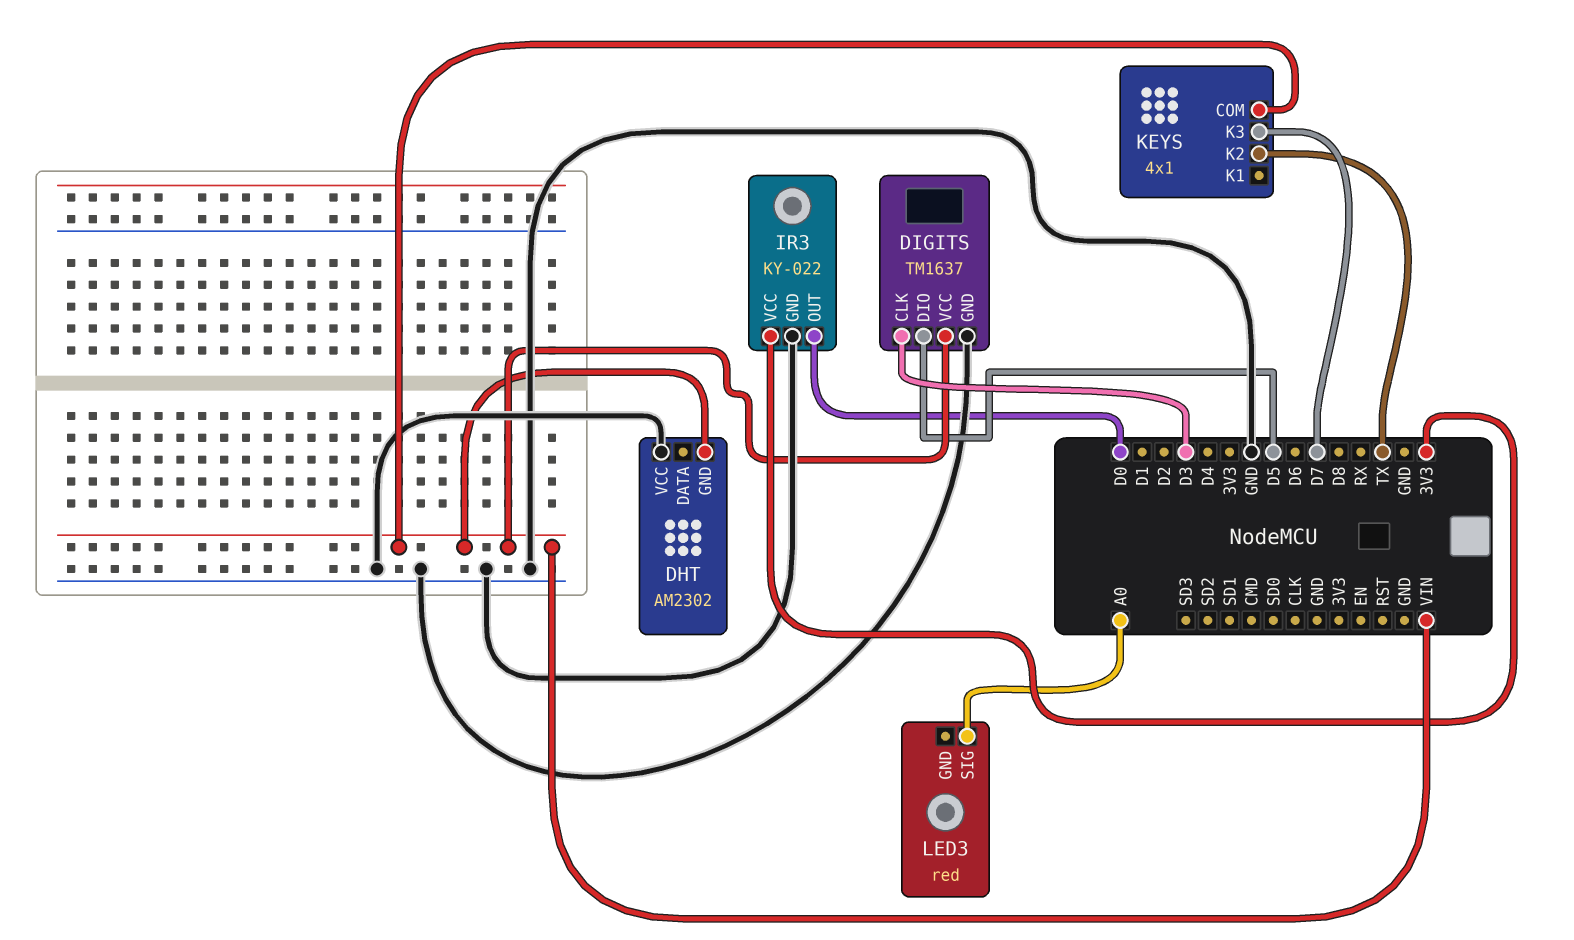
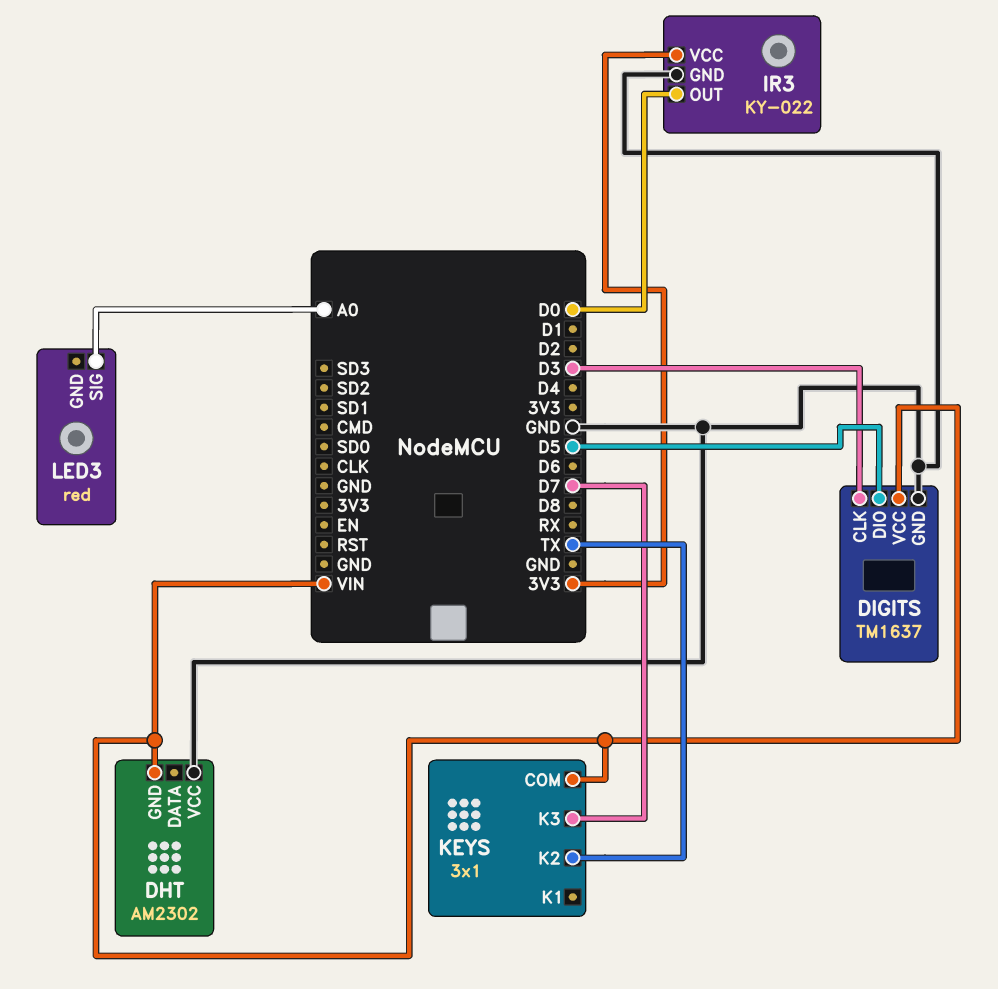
KEYS: 4x1 -> 3x1

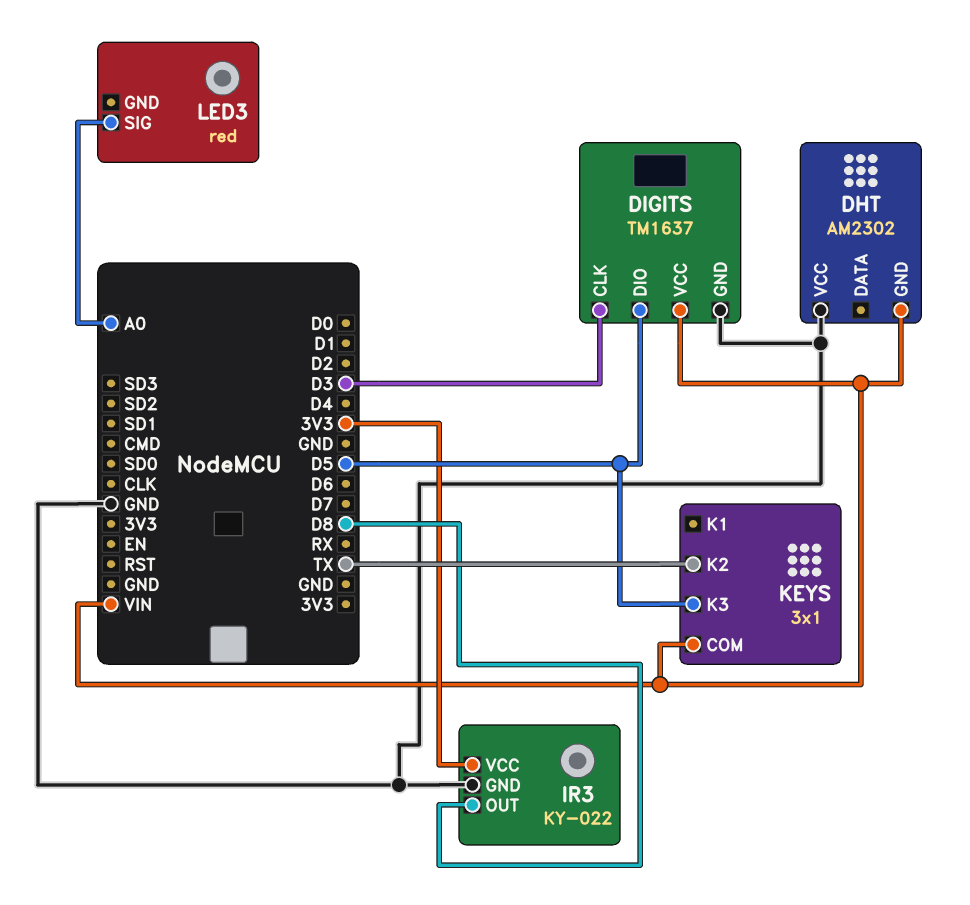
IR3 pin OUT: D0 -> D8
KEYS pin K3: D7 -> D5

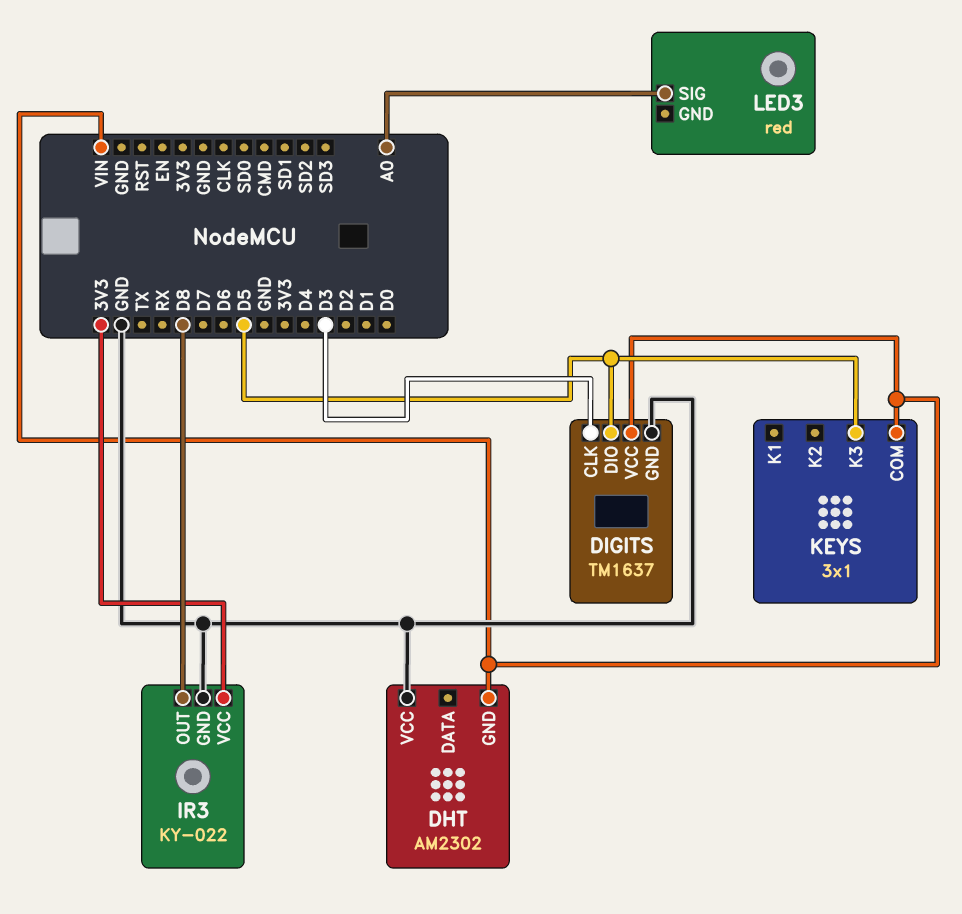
KEYS pin K2: TX -> none

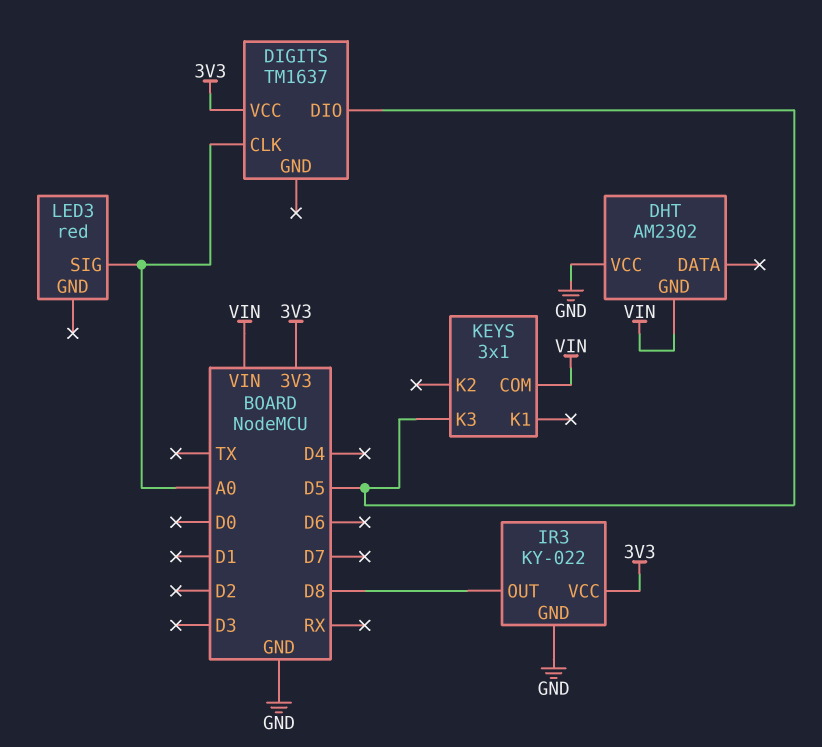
DIGITS pin CLK: D3 -> A0
DIGITS pin GND: GND -> none
DIGITS pin VCC: VIN -> 3V3

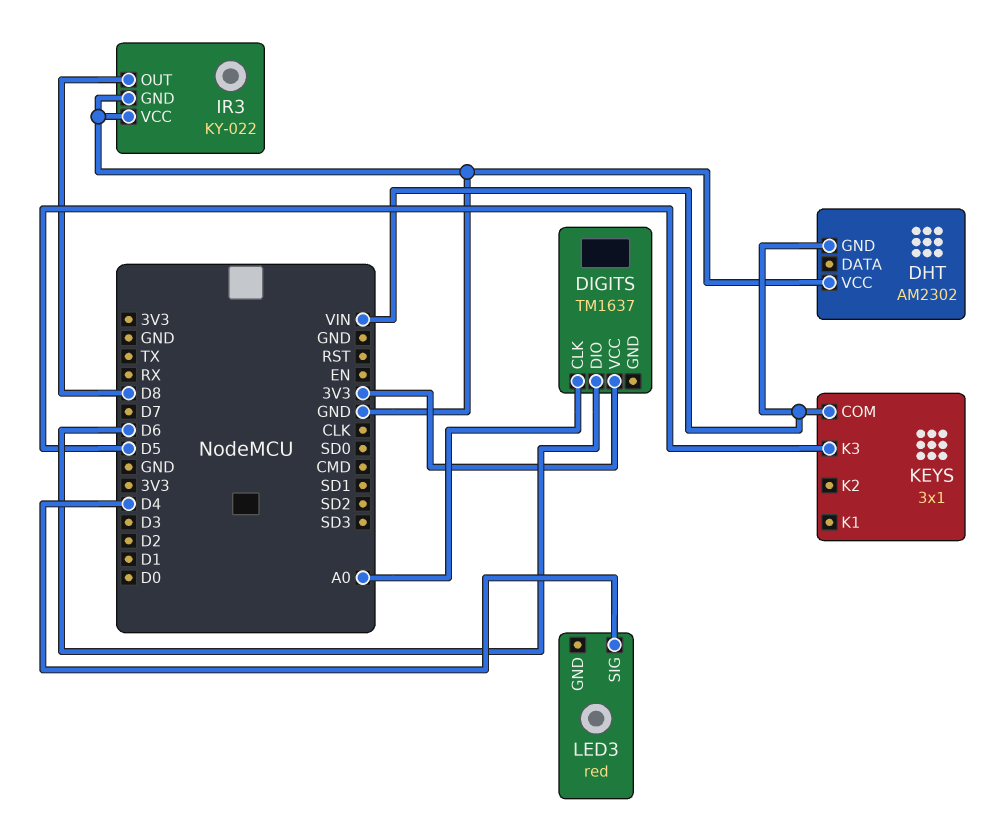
DIGITS pin DIO: D5 -> D6
IR3 pin VCC: 3V3 -> GND
LED3 pin SIG: A0 -> D4

